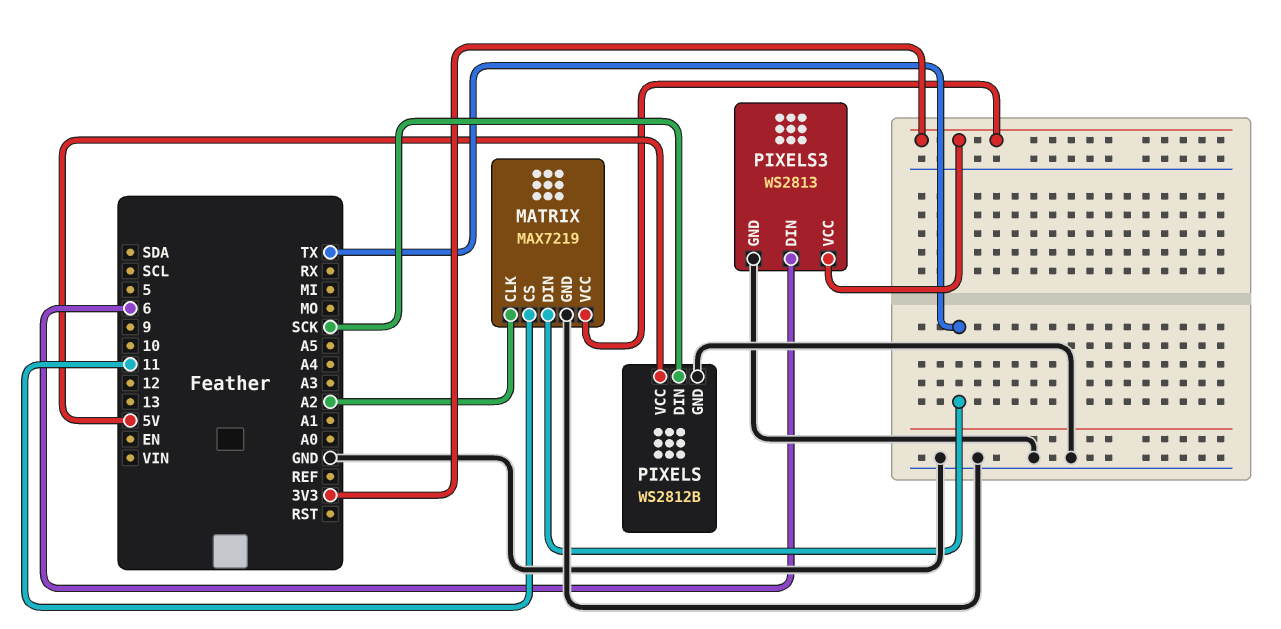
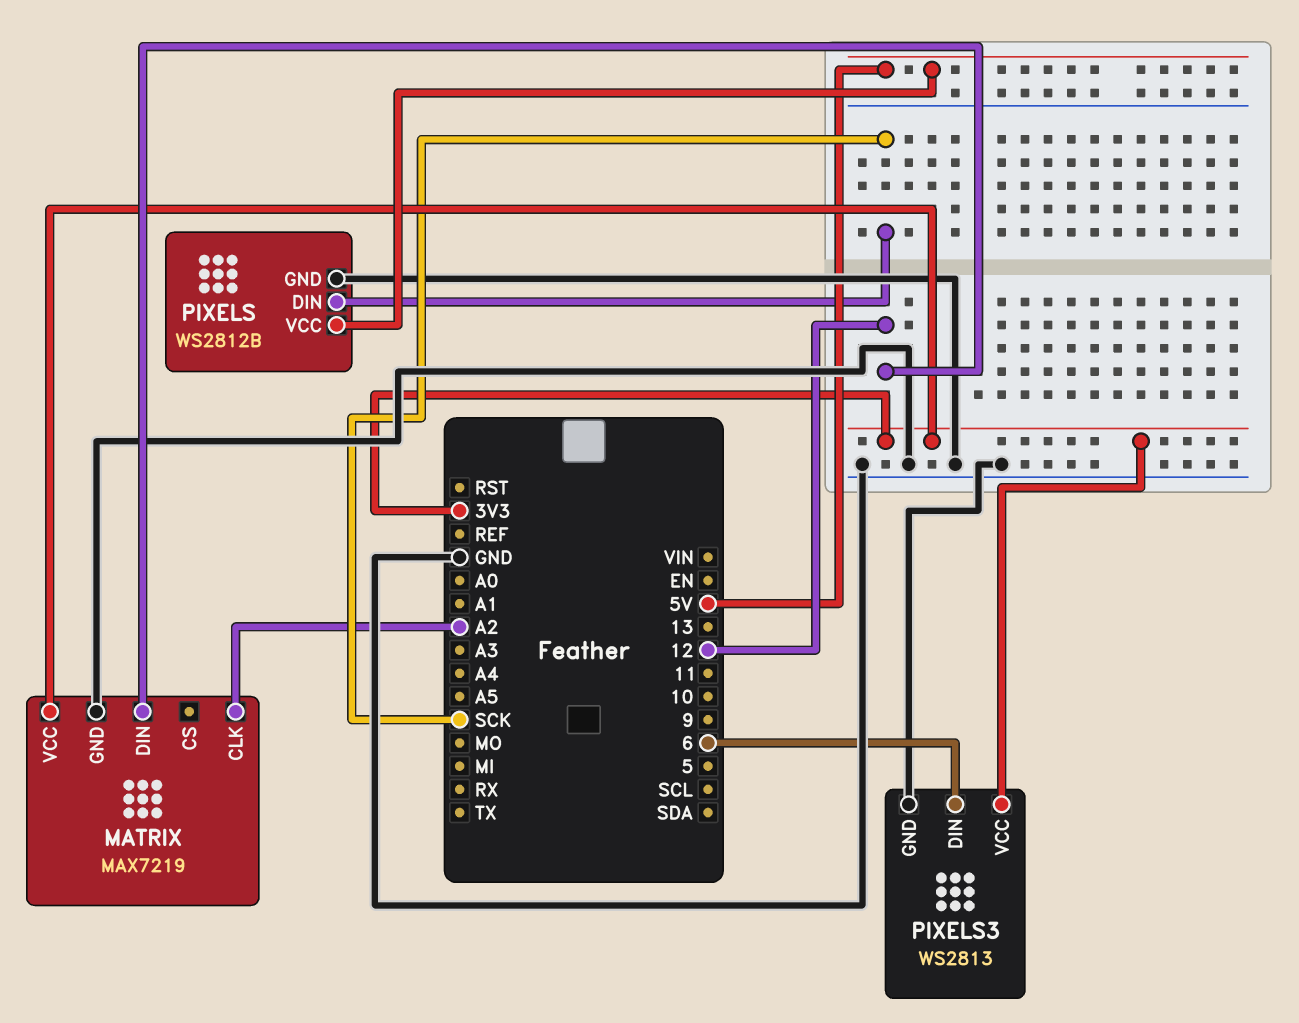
MATRIX pin CS: 11 -> none
MATRIX pin DIN: TX -> 12

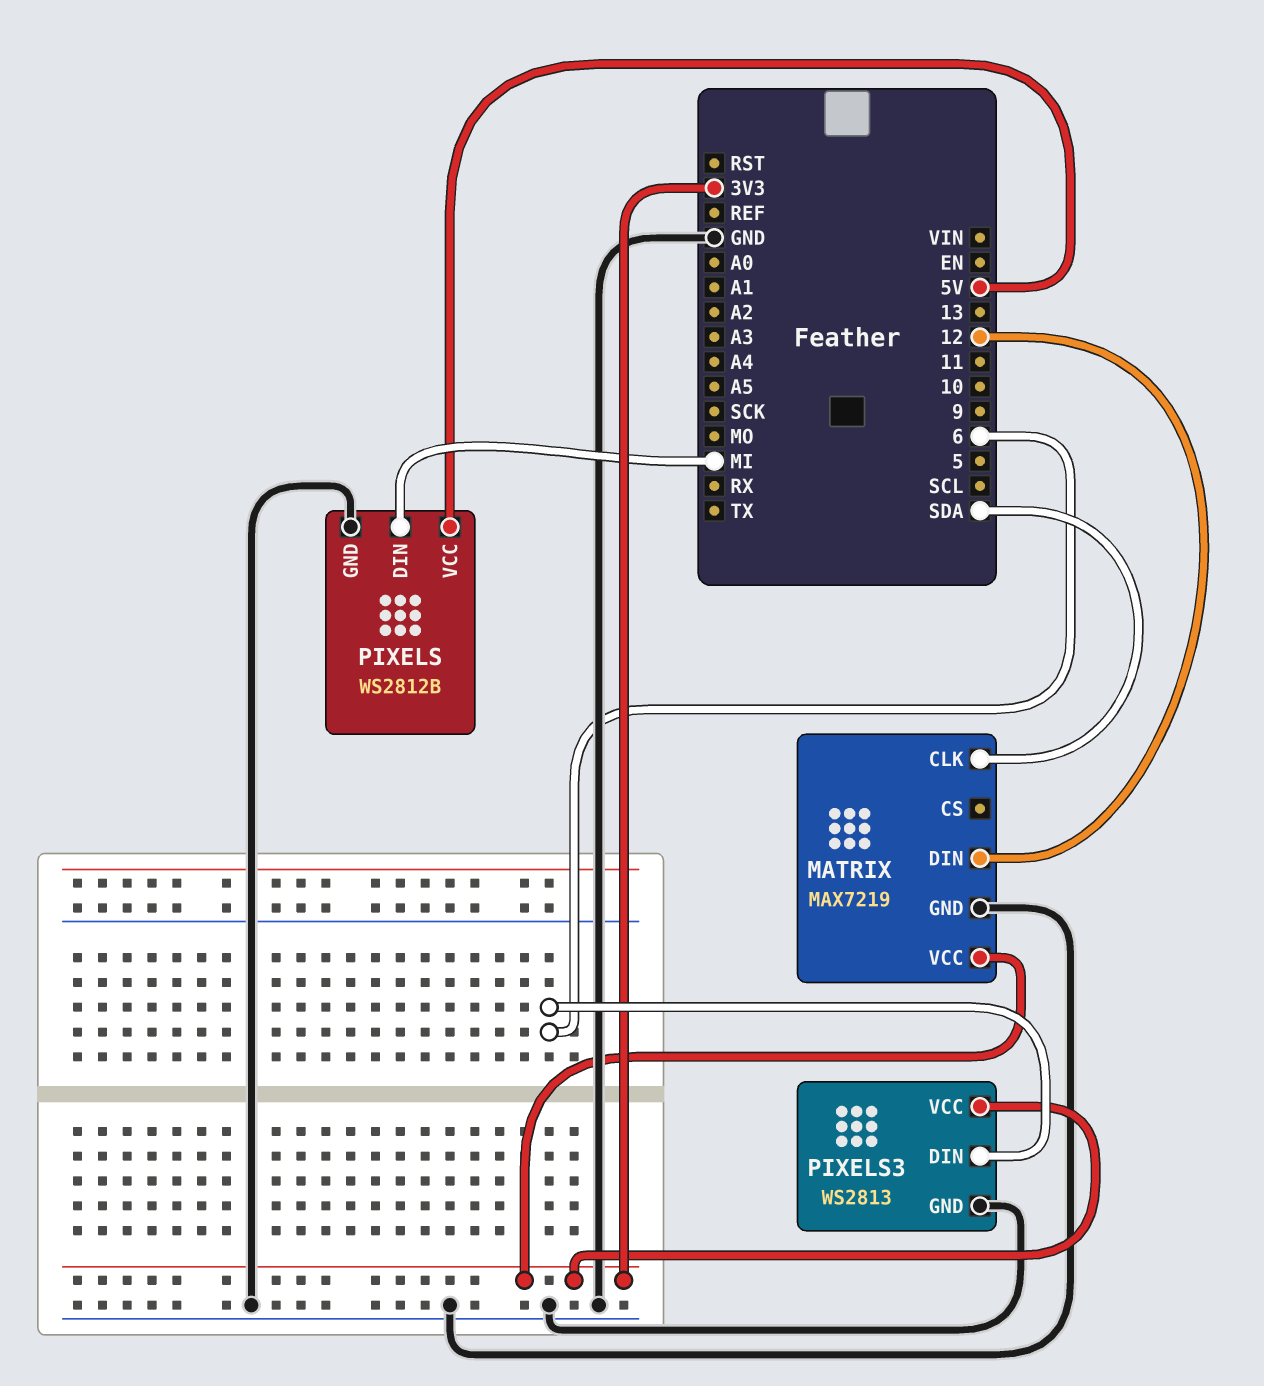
MATRIX pin CLK: A2 -> SDA
PIXELS pin DIN: SCK -> MI

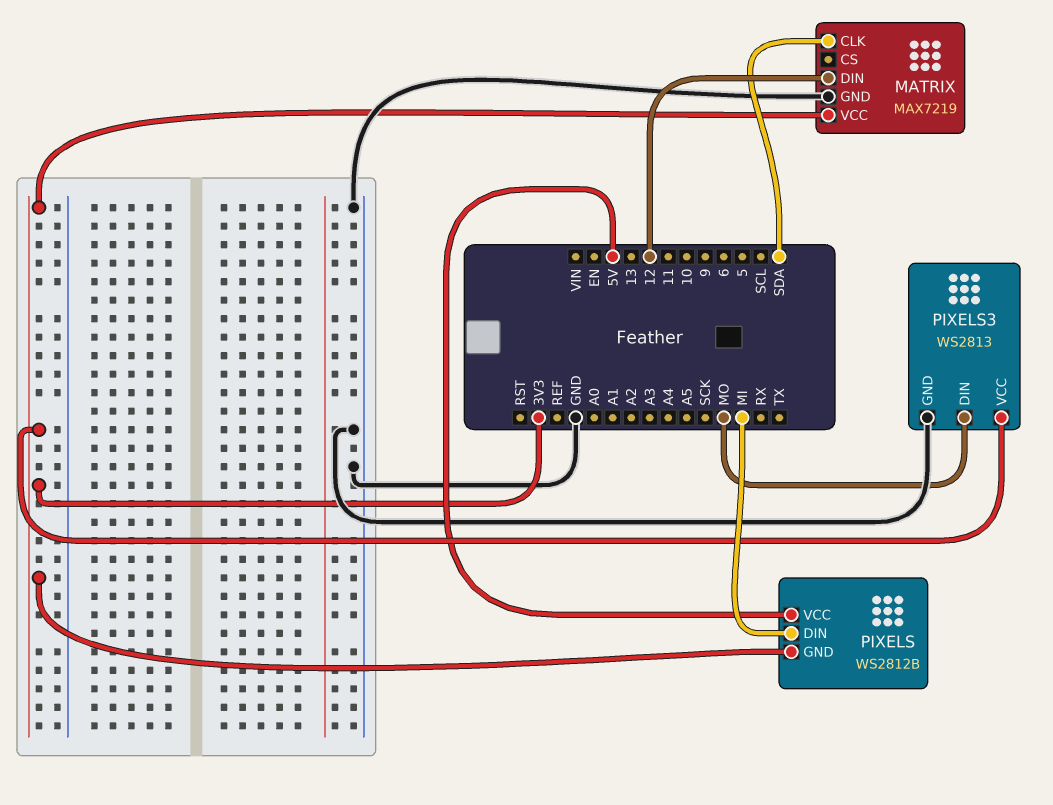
PIXELS pin GND: GND -> 3V3
PIXELS3 pin DIN: 6 -> MO

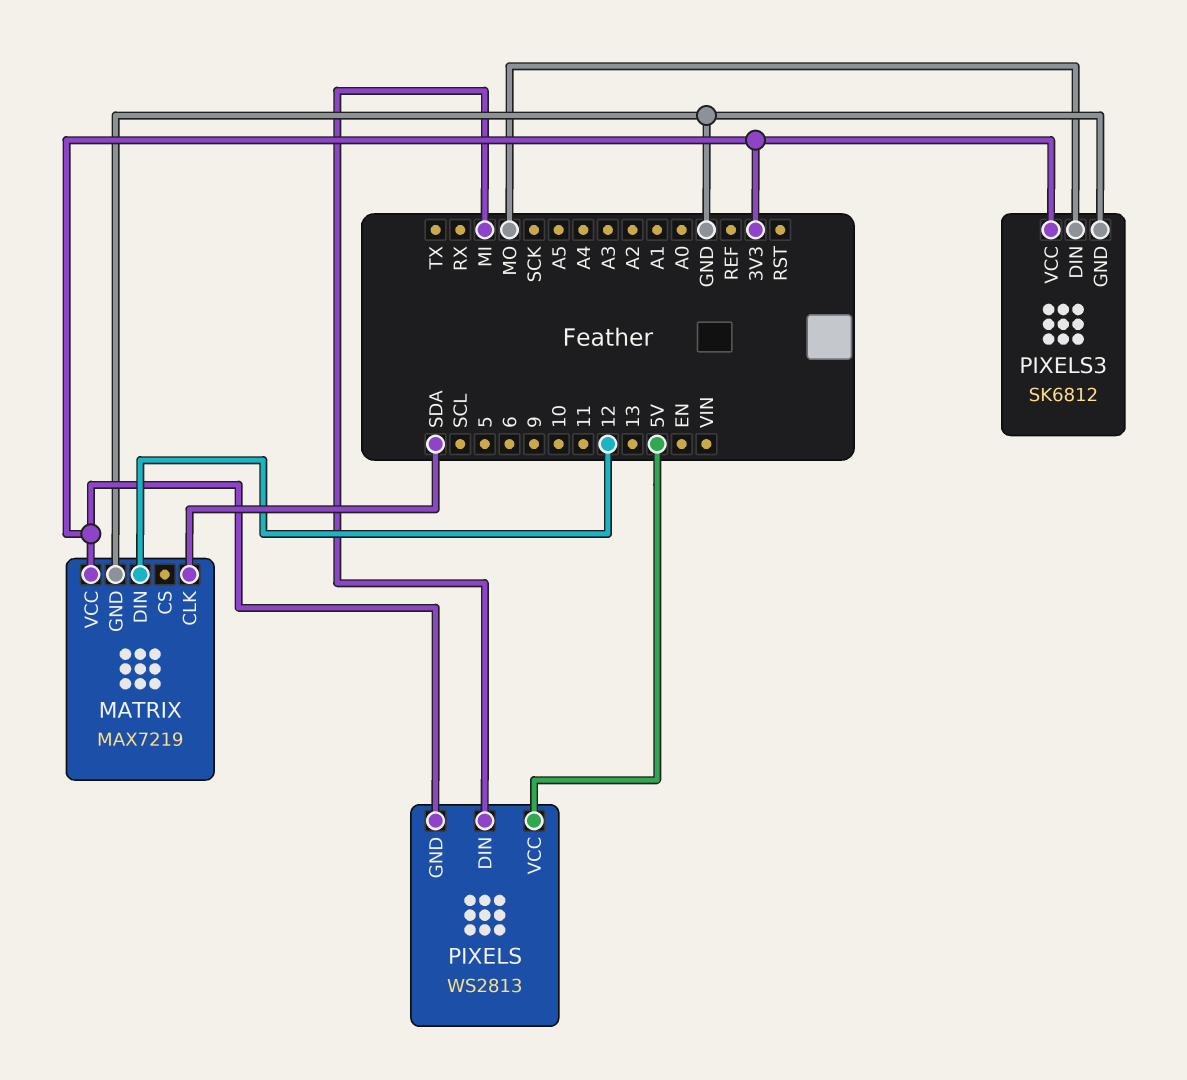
PIXELS: WS2812B -> WS2813
PIXELS3: WS2813 -> SK6812

